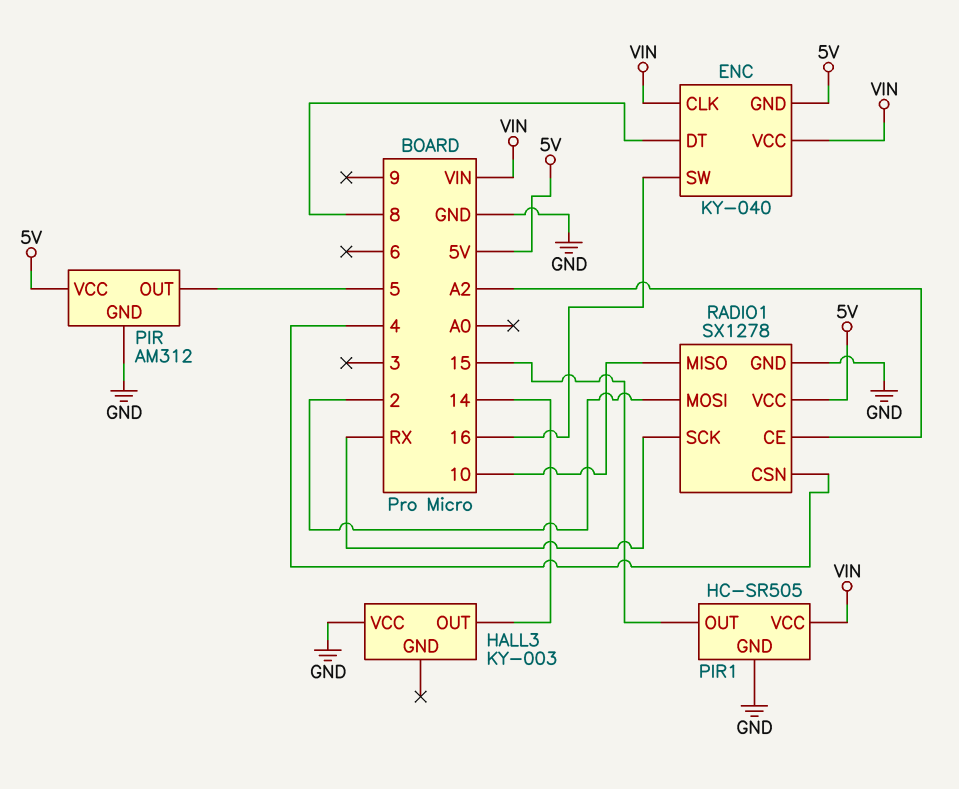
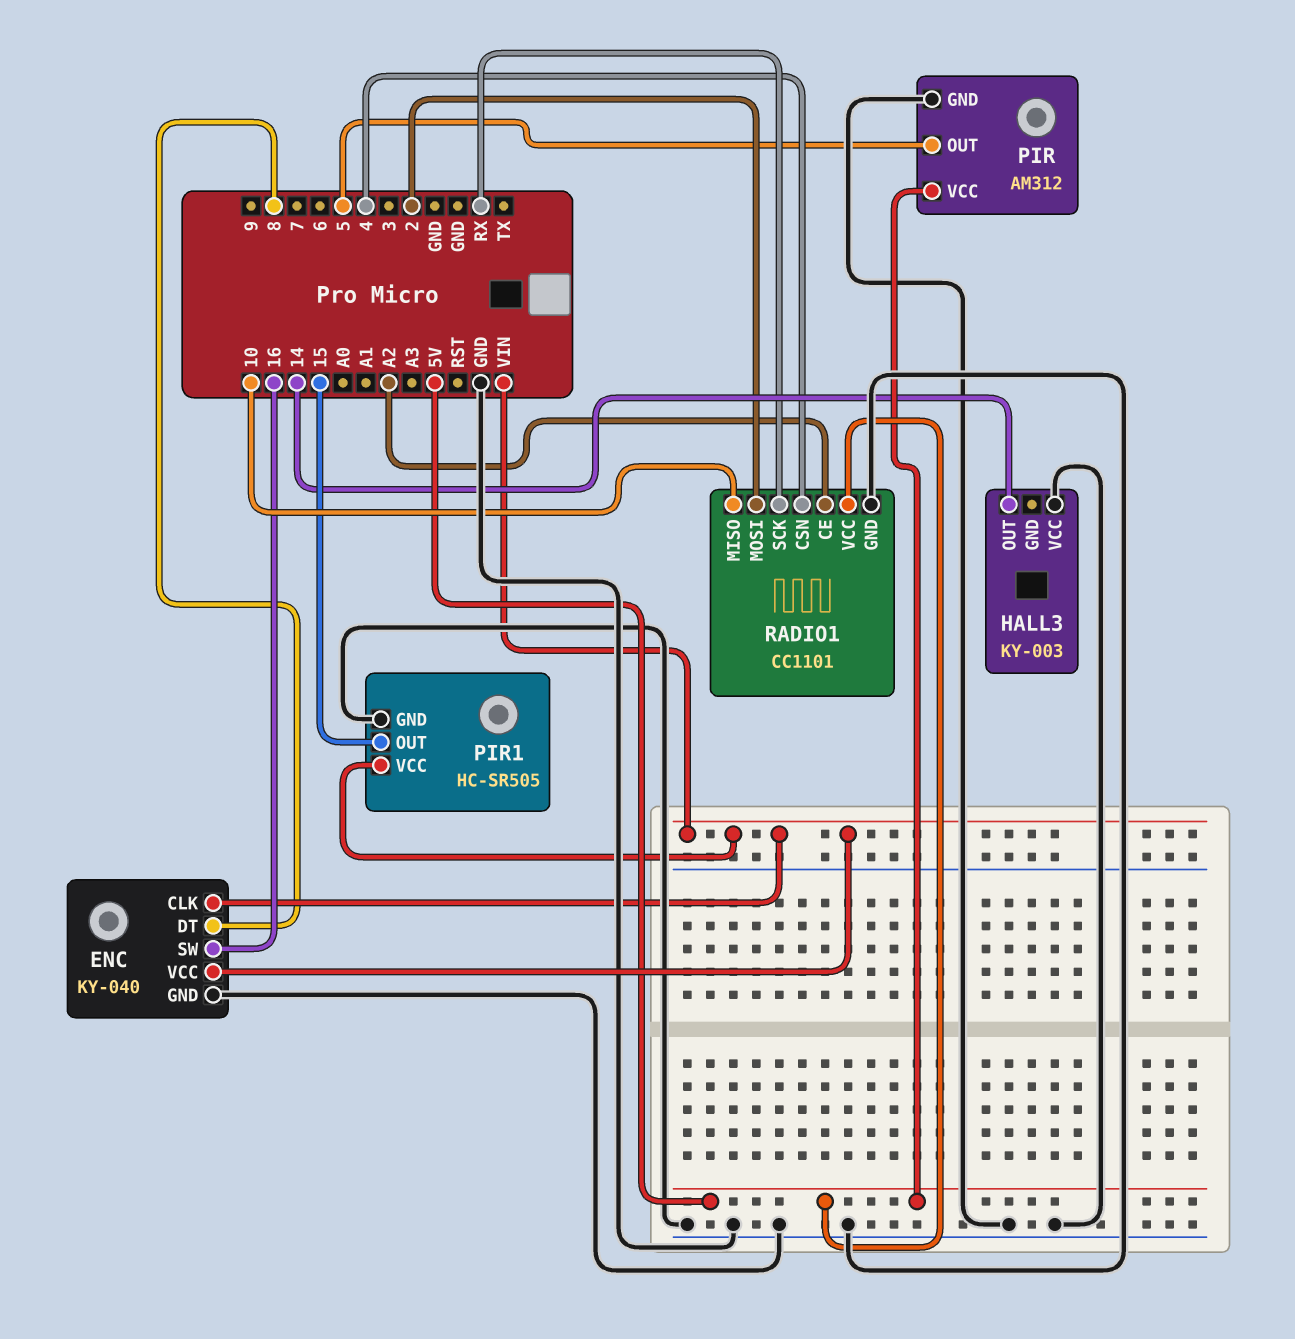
ENC pin GND: 5V -> GND
RADIO1: SX1278 -> CC1101

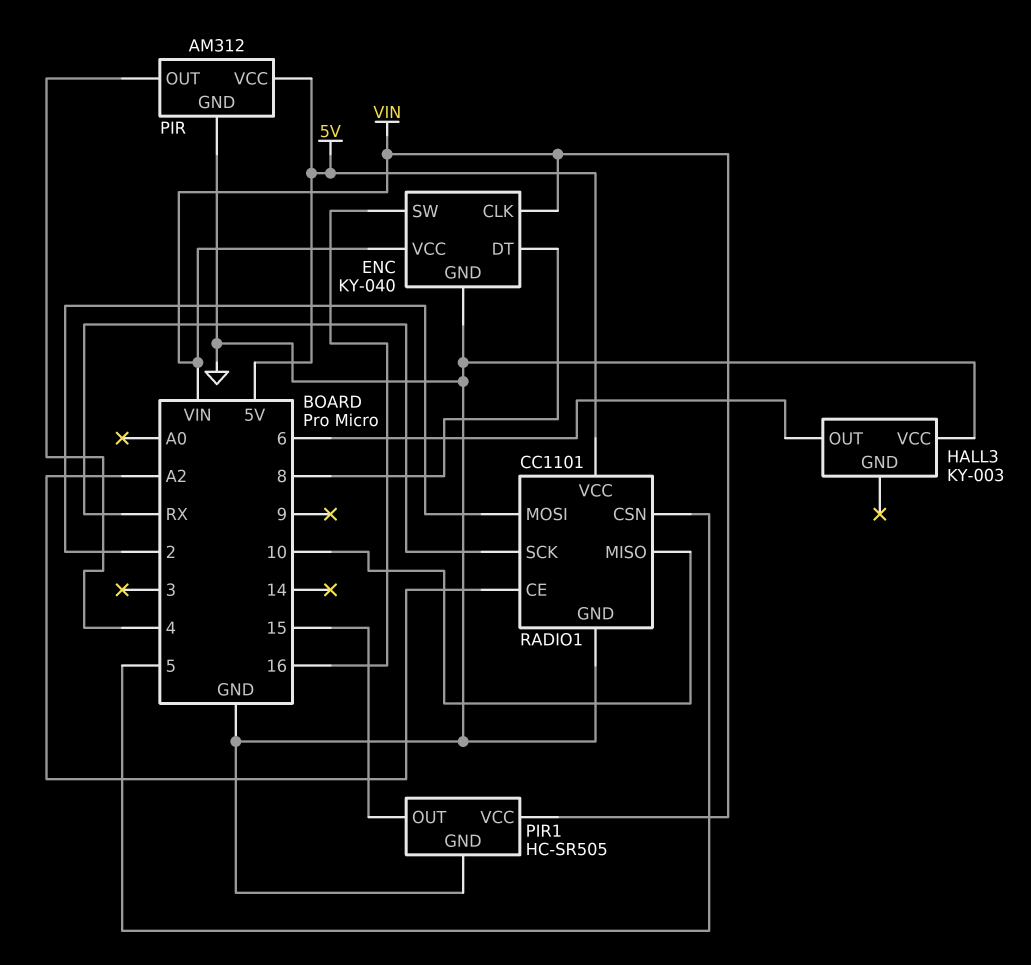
HALL3 pin OUT: 14 -> 6
PIR pin OUT: 5 -> 4
RADIO1 pin CSN: 4 -> 5

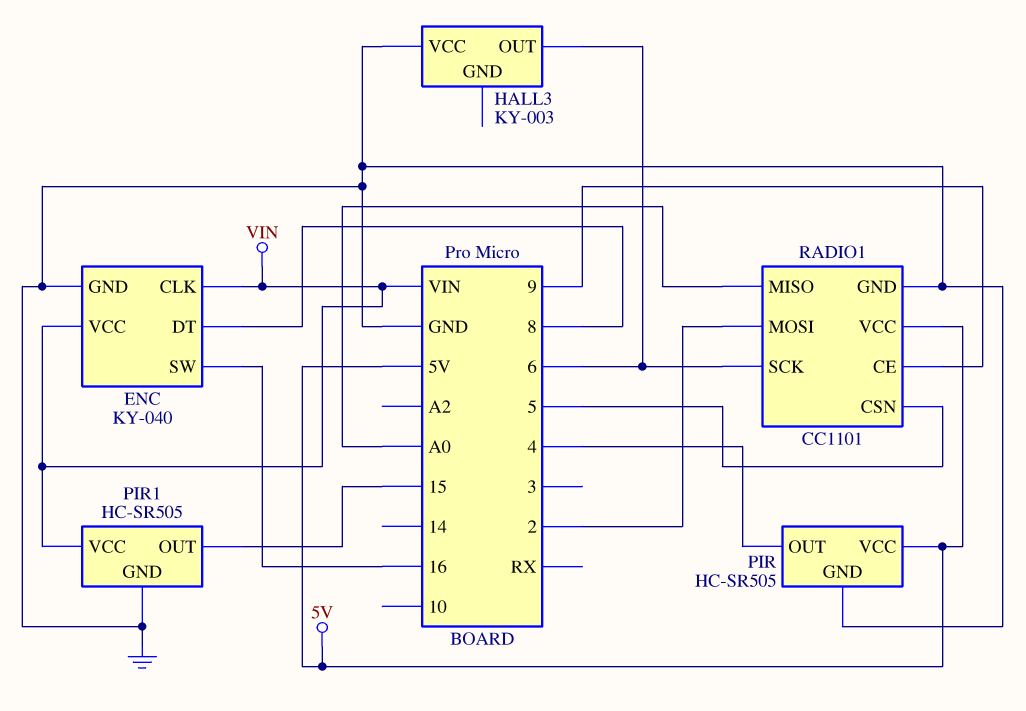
PIR: AM312 -> HC-SR505
RADIO1 pin CE: A2 -> 9
RADIO1 pin MISO: 10 -> A0
RADIO1 pin SCK: RX -> 6

